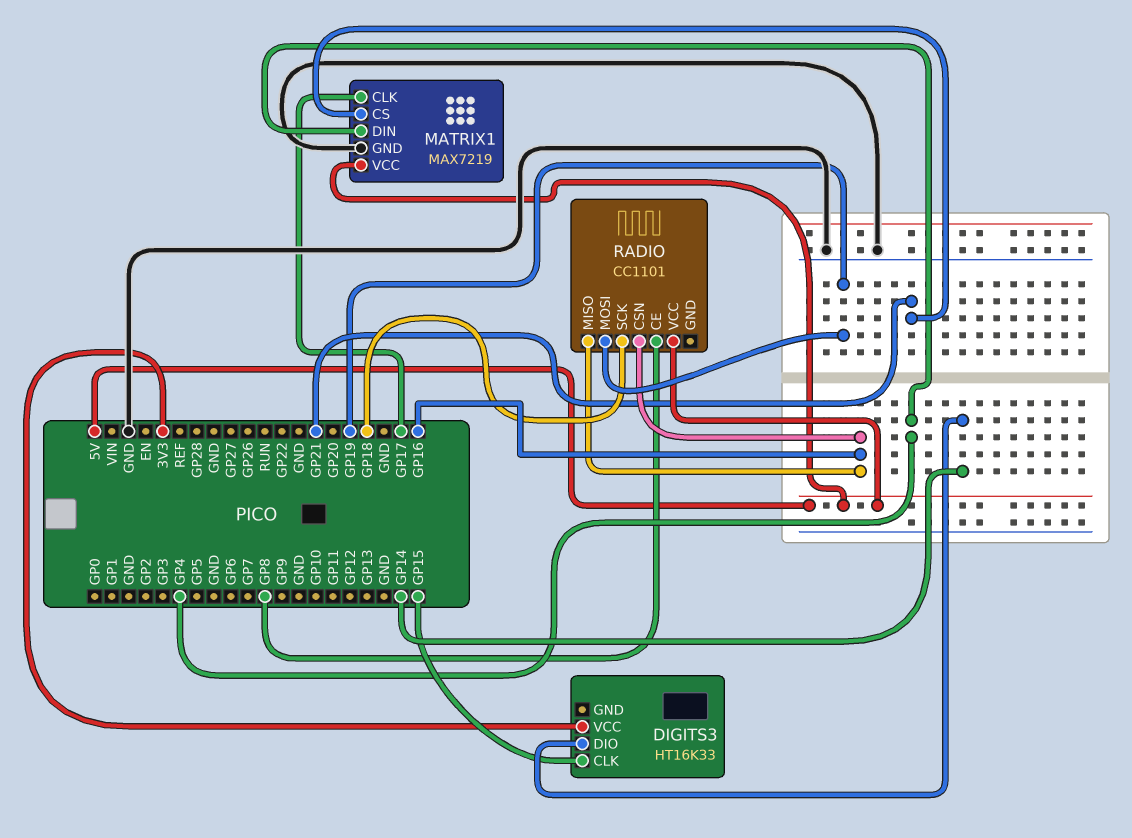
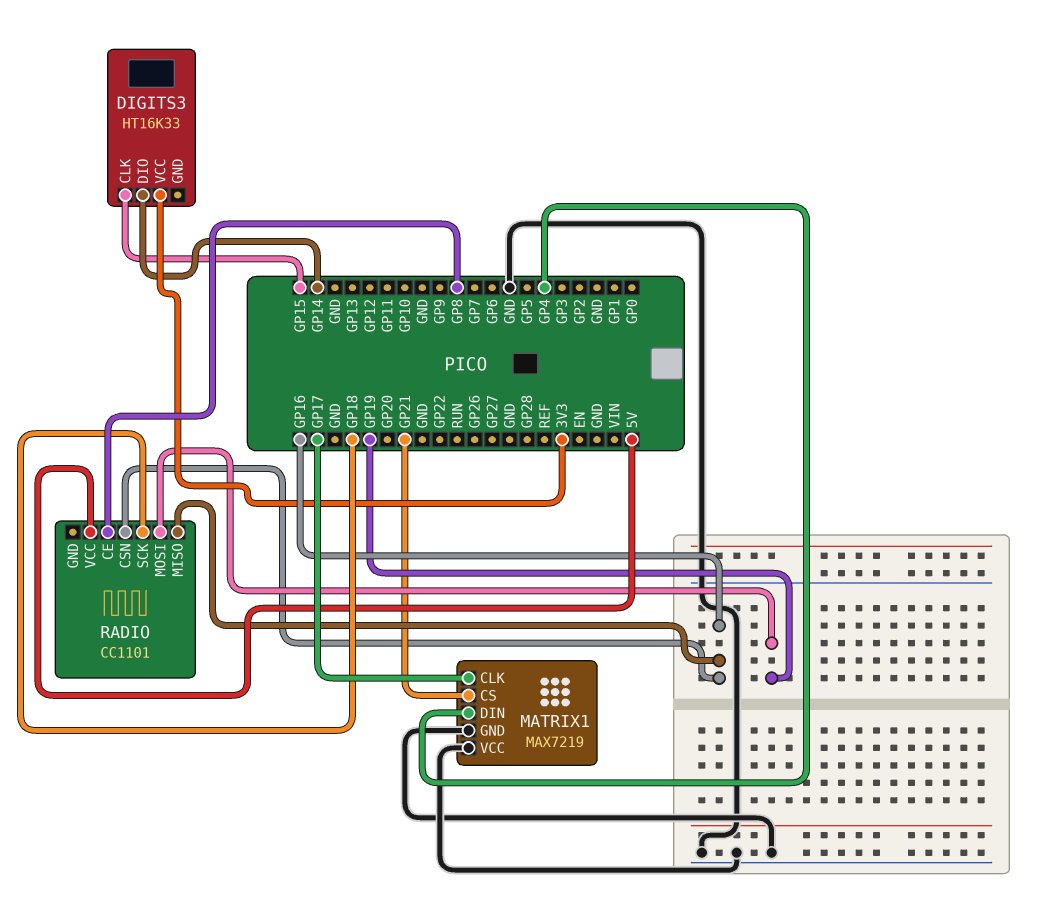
MATRIX1 pin VCC: 5V -> GND

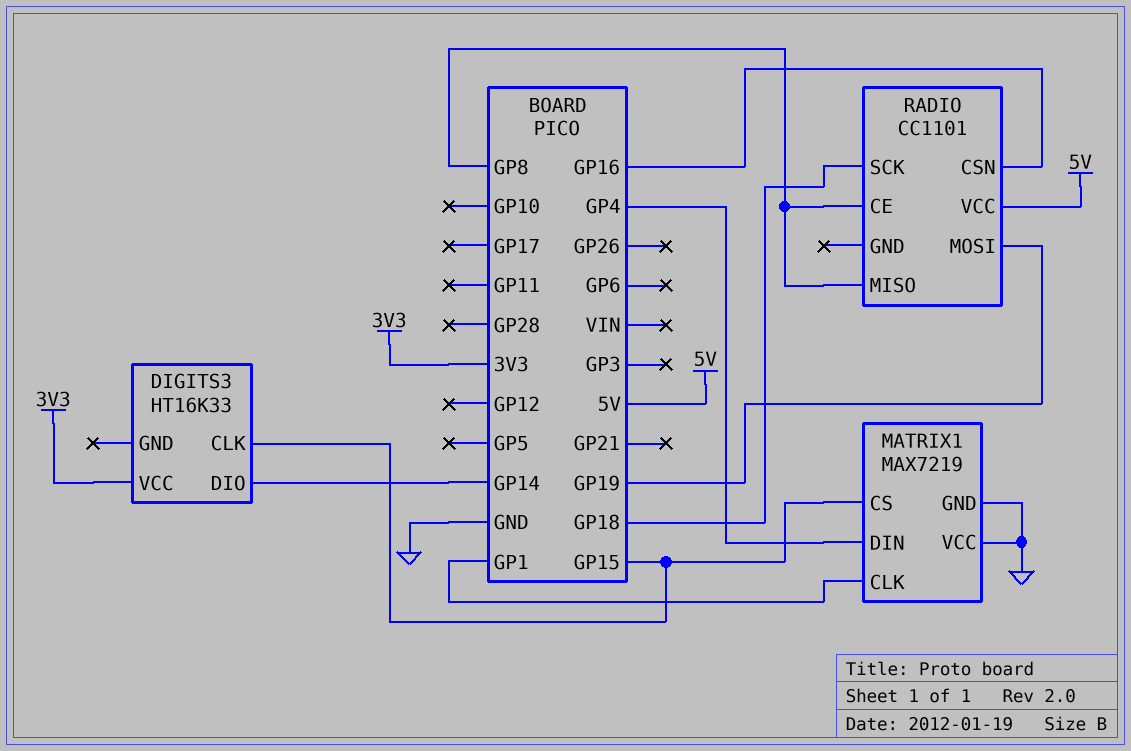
MATRIX1 pin CLK: GP17 -> GP1
MATRIX1 pin CS: GP21 -> GP15
RADIO pin MISO: GP16 -> GP8

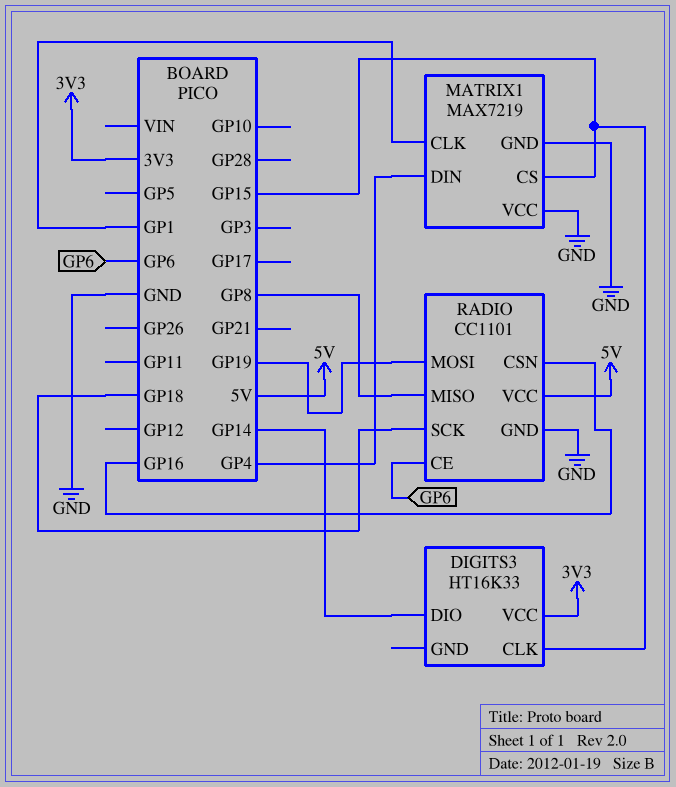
RADIO pin CE: GP8 -> GP6
RADIO pin GND: none -> GND

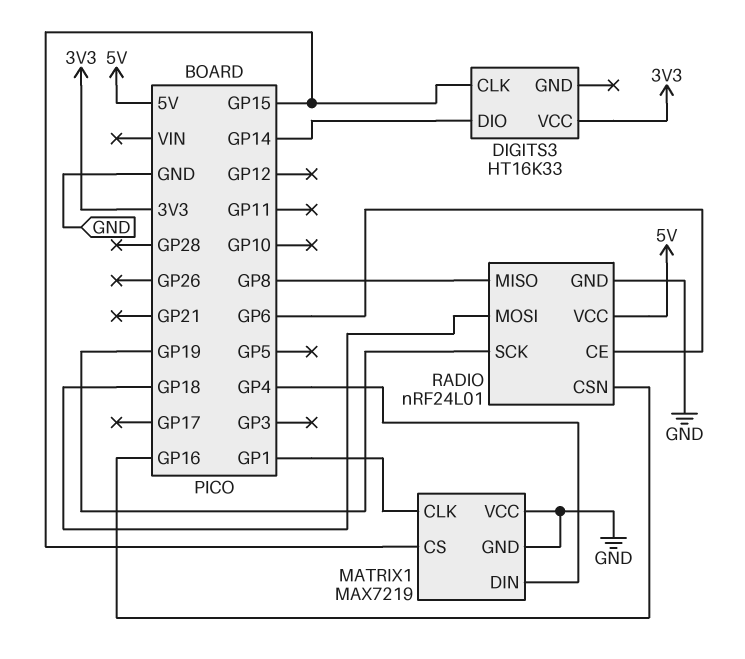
RADIO: CC1101 -> nRF24L01
RADIO pin MOSI: GP19 -> GP18
RADIO pin SCK: GP18 -> GP19

